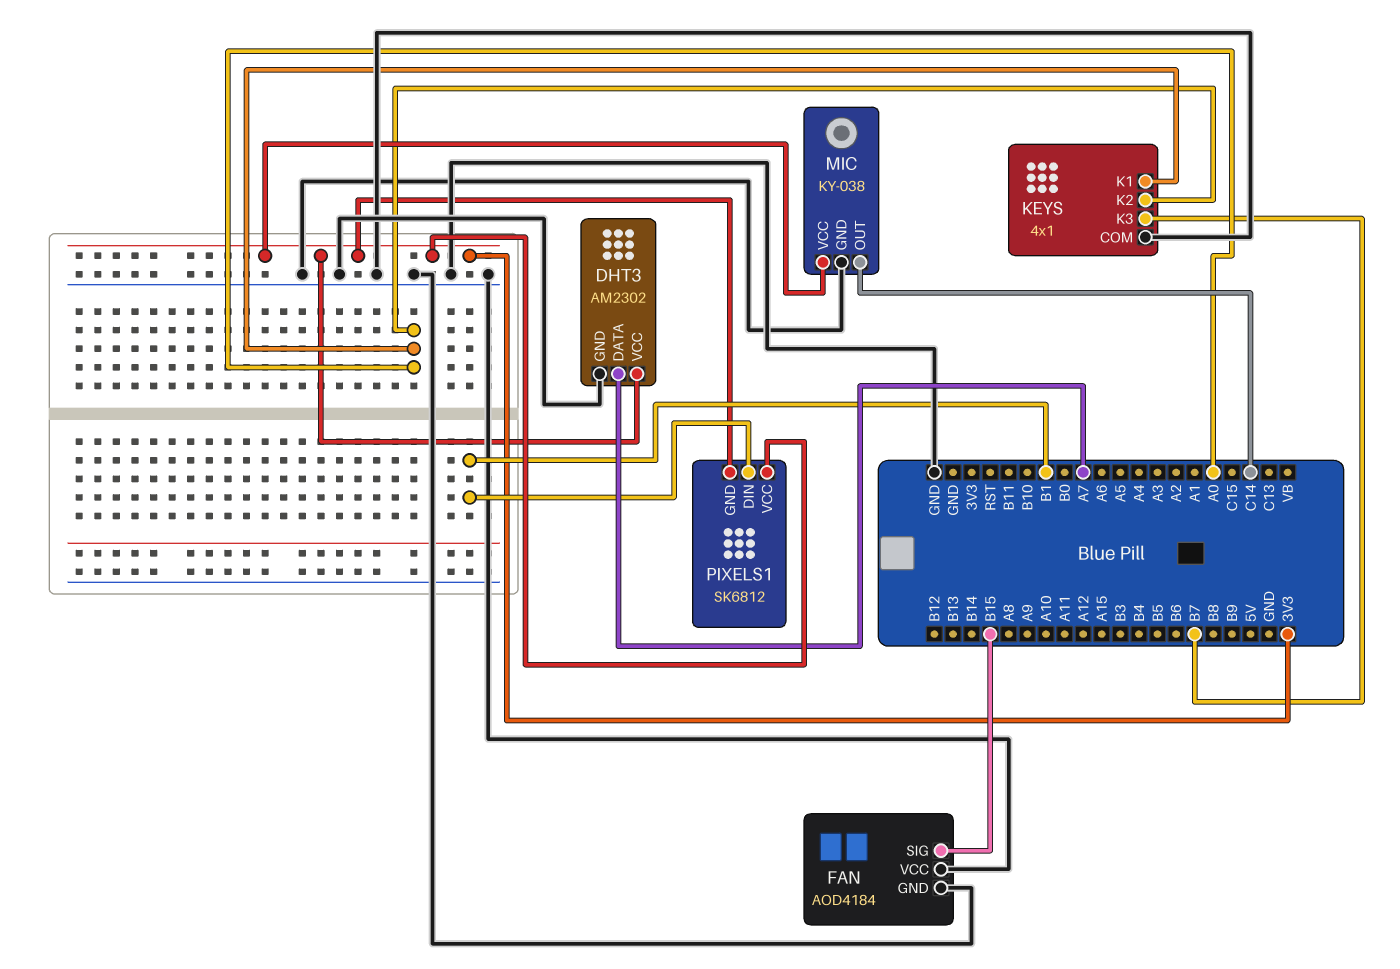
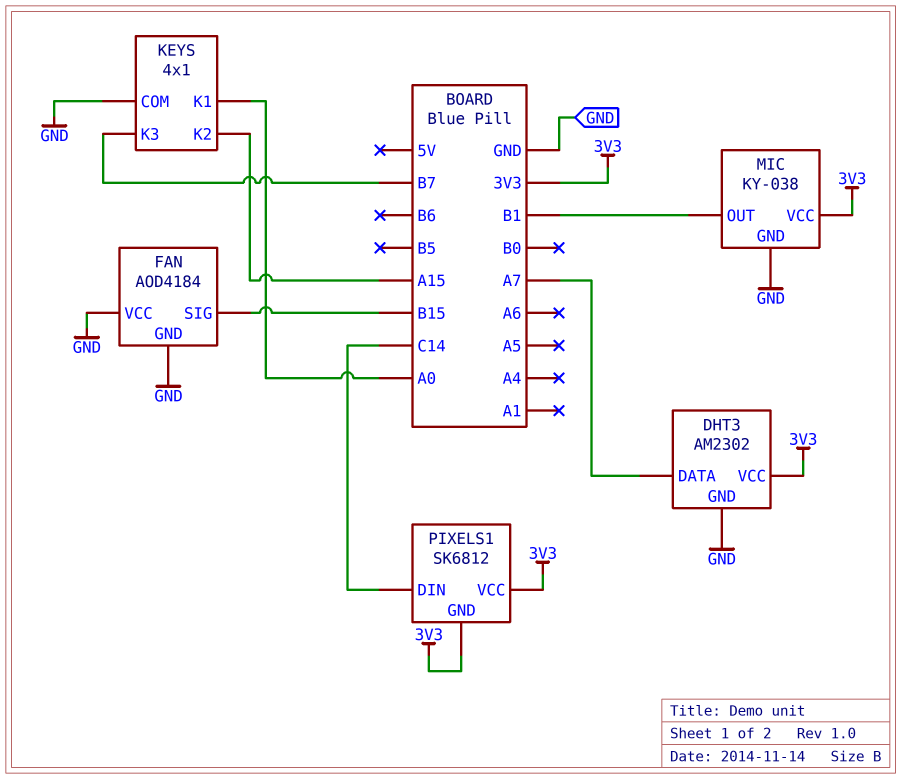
KEYS pin K2: A0 -> A15
MIC pin OUT: C14 -> B1
PIXELS1 pin DIN: B1 -> C14

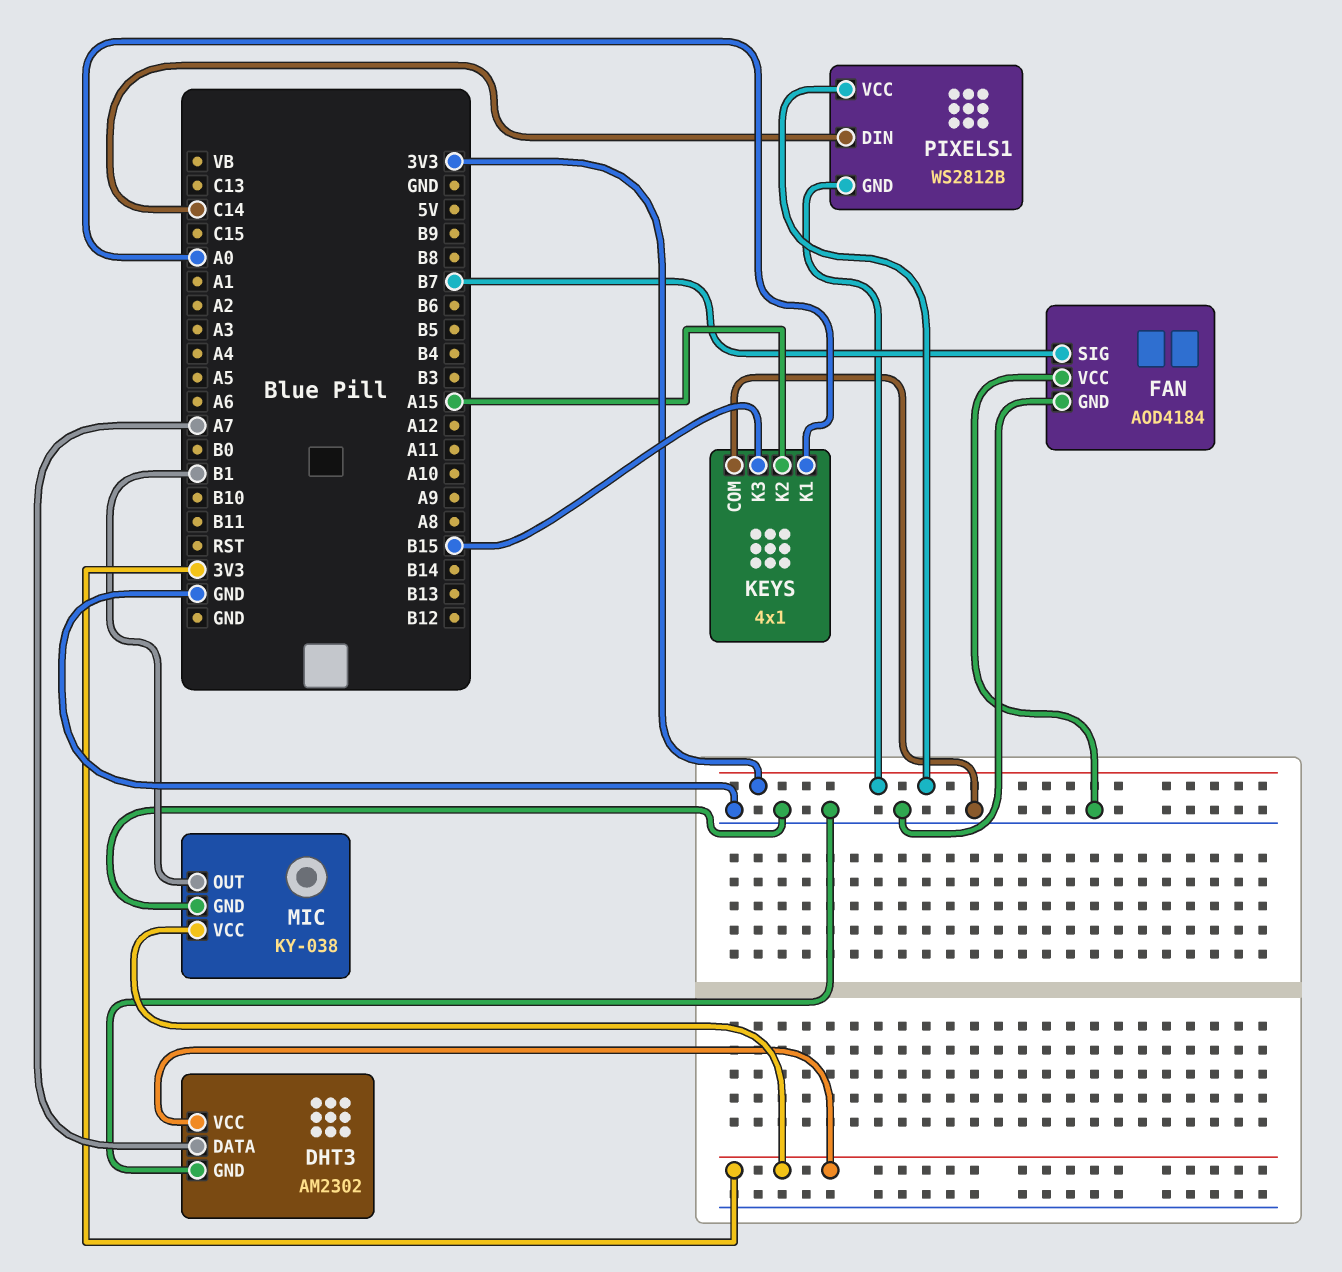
FAN pin SIG: B15 -> B7
KEYS pin K3: B7 -> B15
PIXELS1: SK6812 -> WS2812B

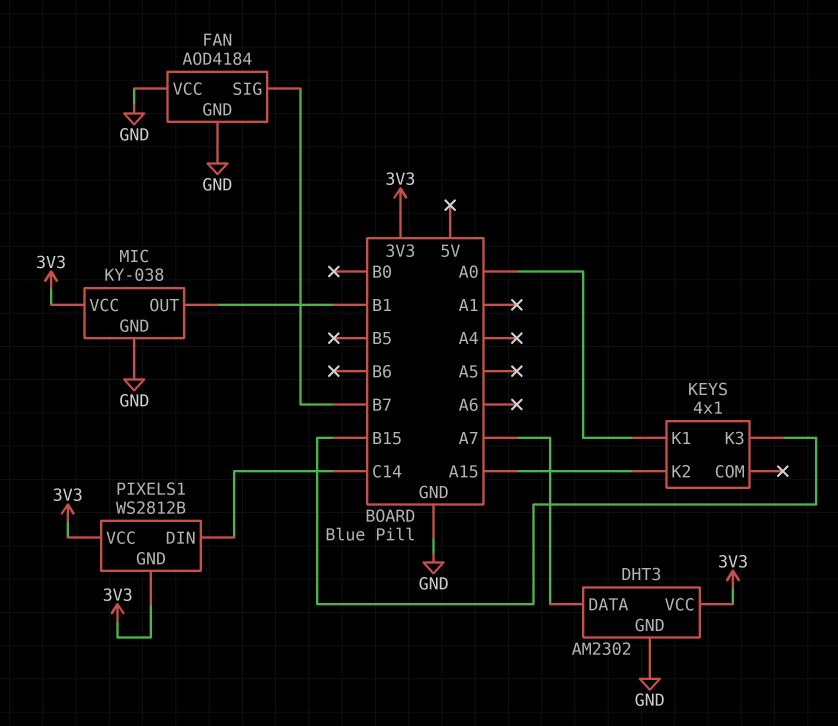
KEYS pin COM: GND -> none

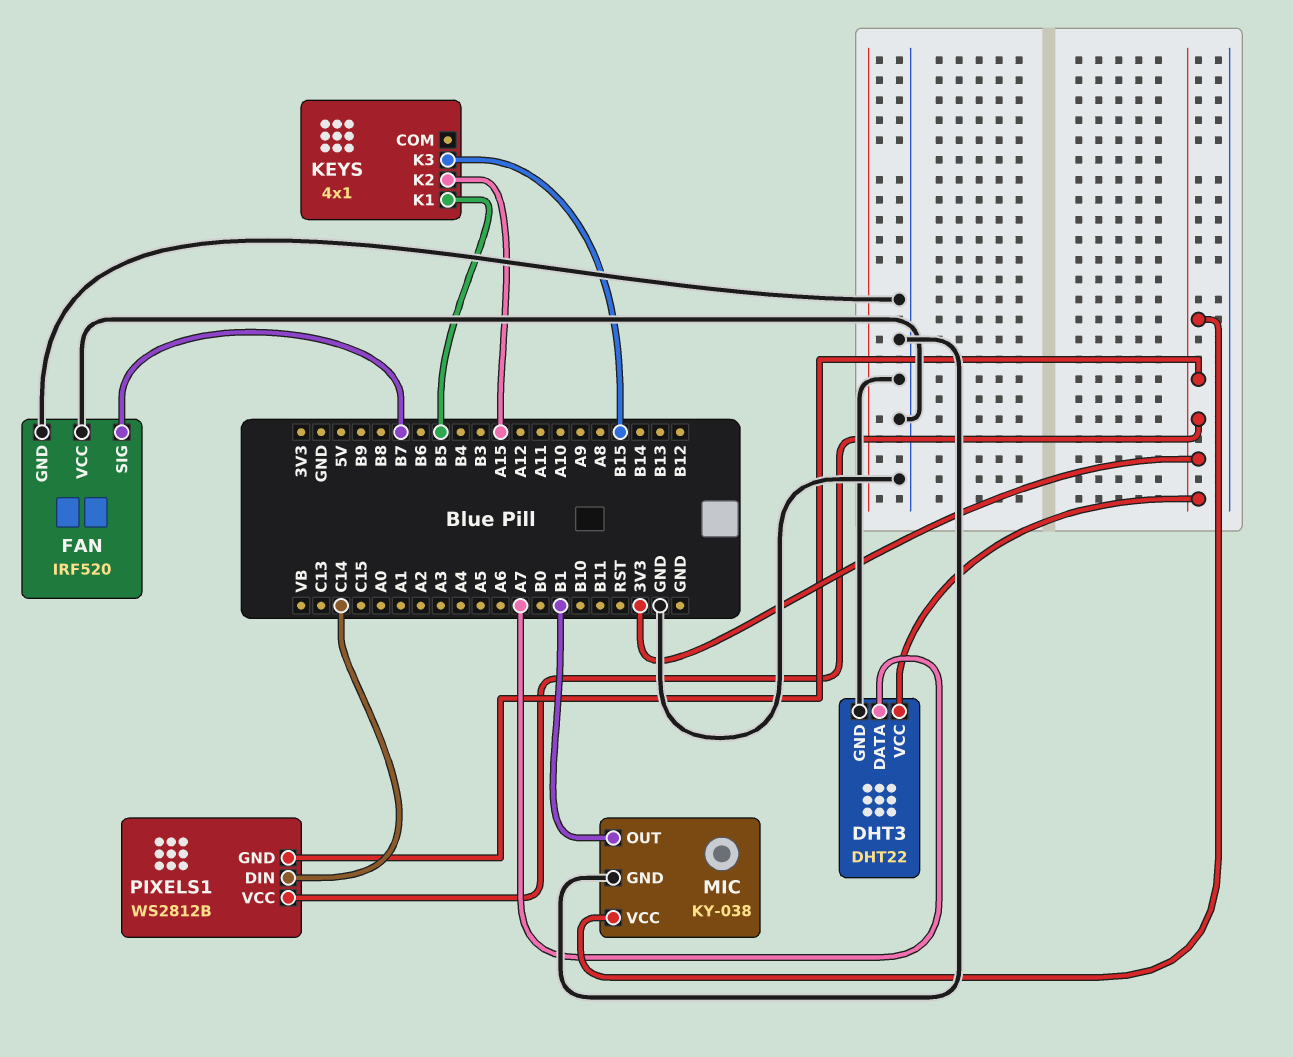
DHT3: AM2302 -> DHT22
FAN: AOD4184 -> IRF520
KEYS pin K1: A0 -> B5

